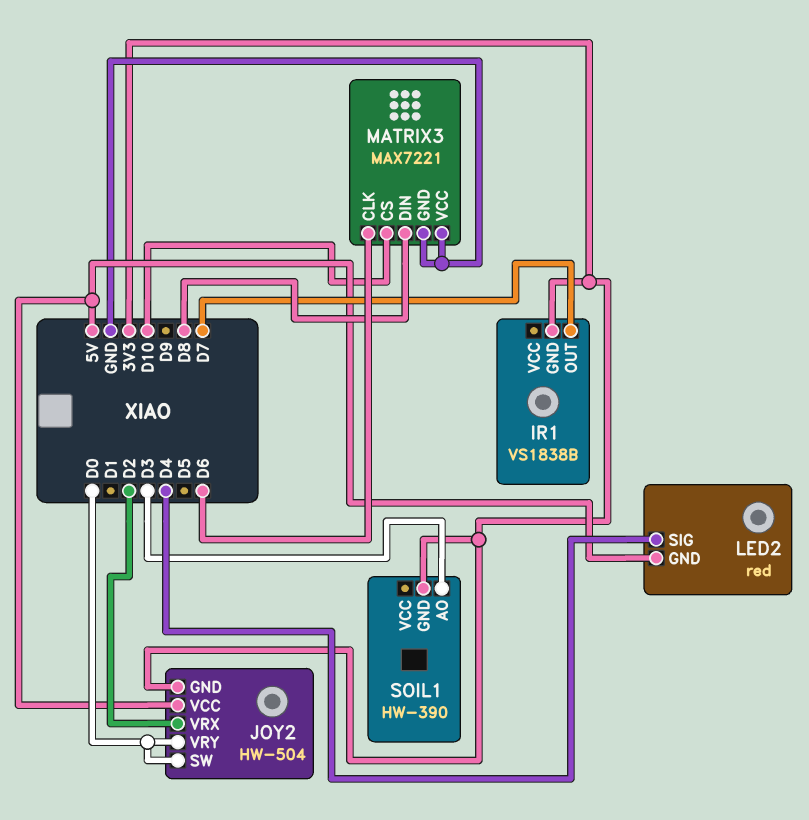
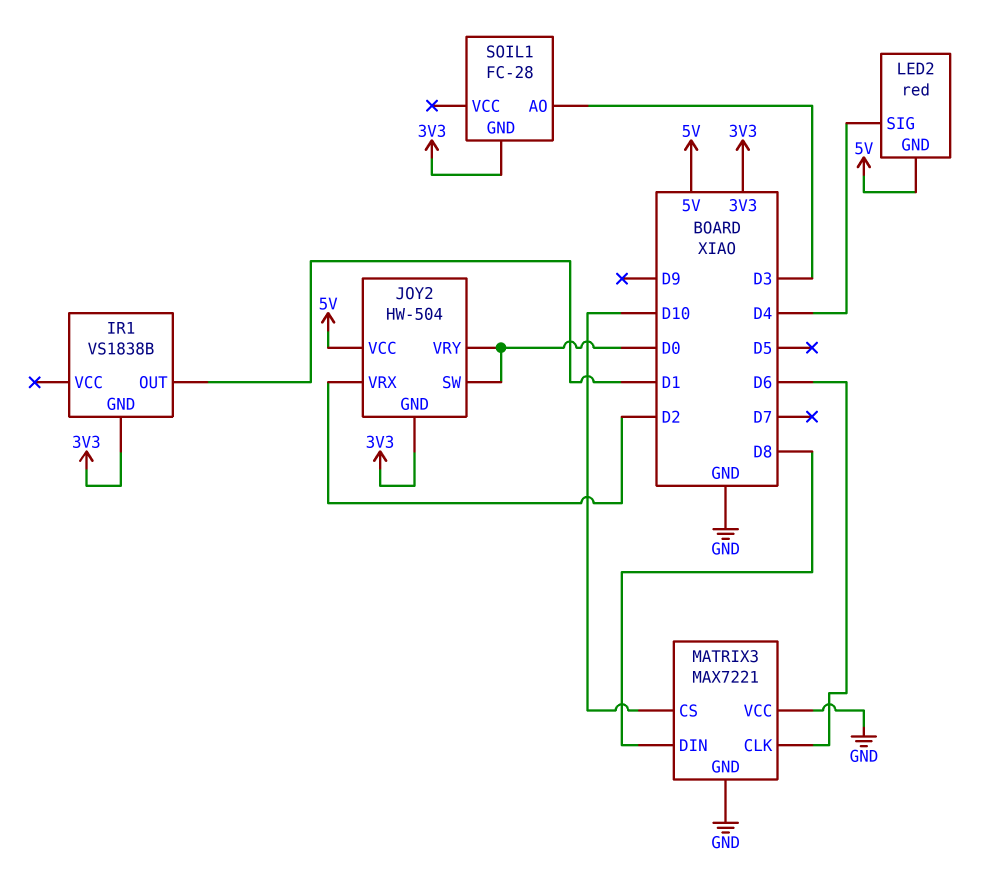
IR1 pin OUT: D7 -> D1
SOIL1: HW-390 -> FC-28

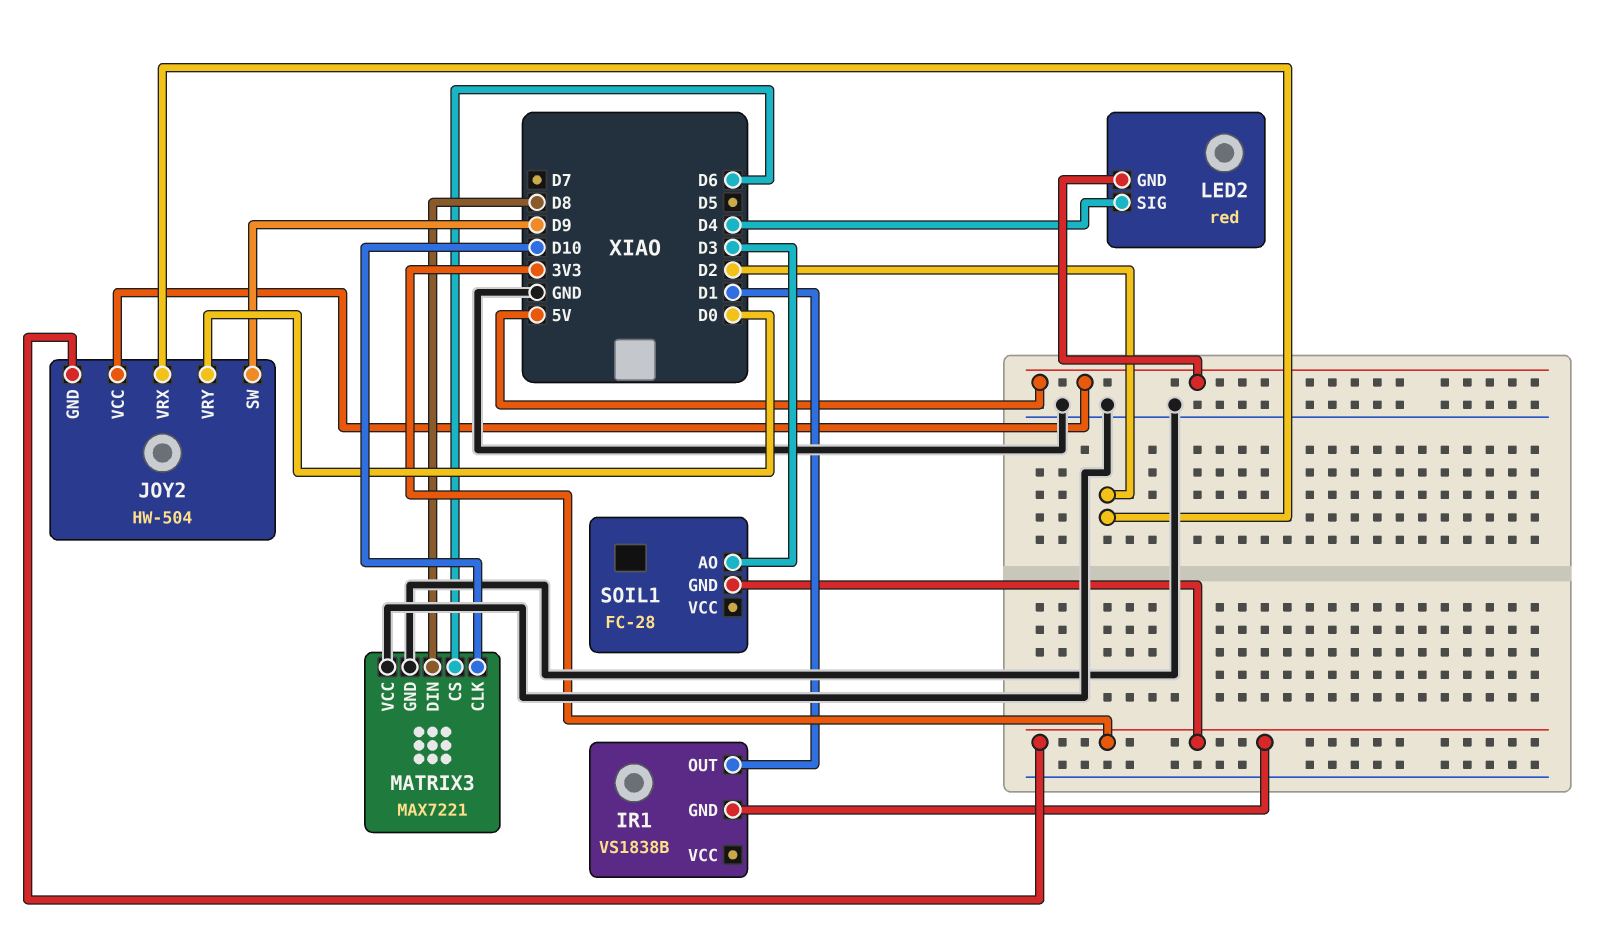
JOY2 pin SW: D0 -> D9
MATRIX3 pin CLK: D6 -> D10
MATRIX3 pin CS: D10 -> D6

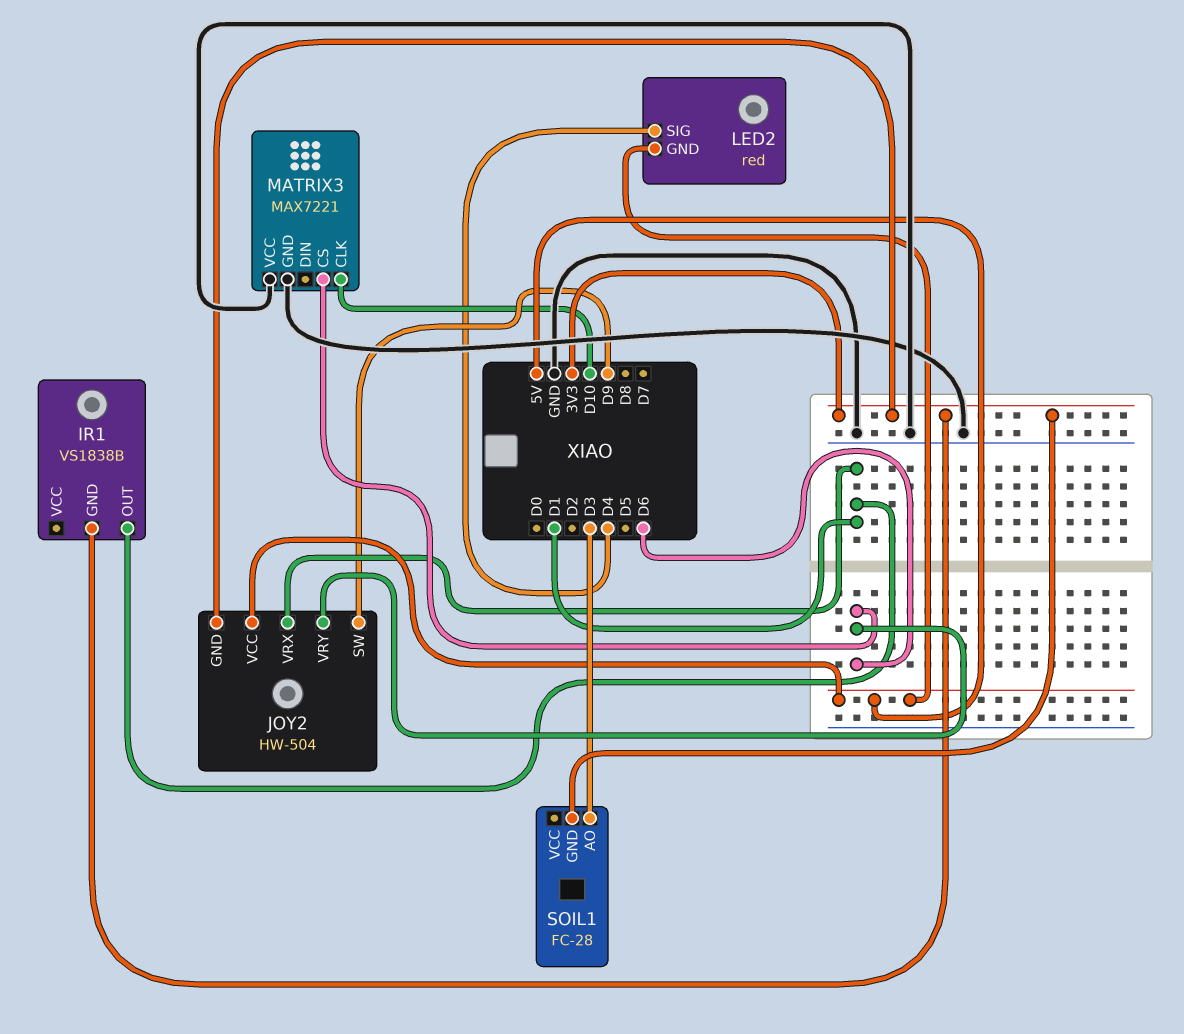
JOY2 pin VRX: D2 -> D1
JOY2 pin VRY: D0 -> D6
MATRIX3 pin DIN: D8 -> none

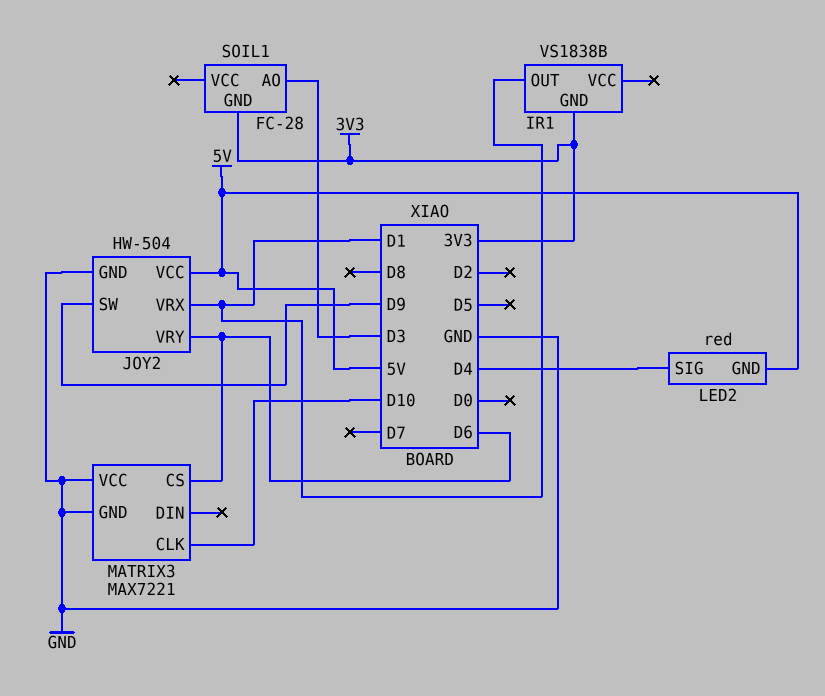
JOY2 pin GND: 3V3 -> GND

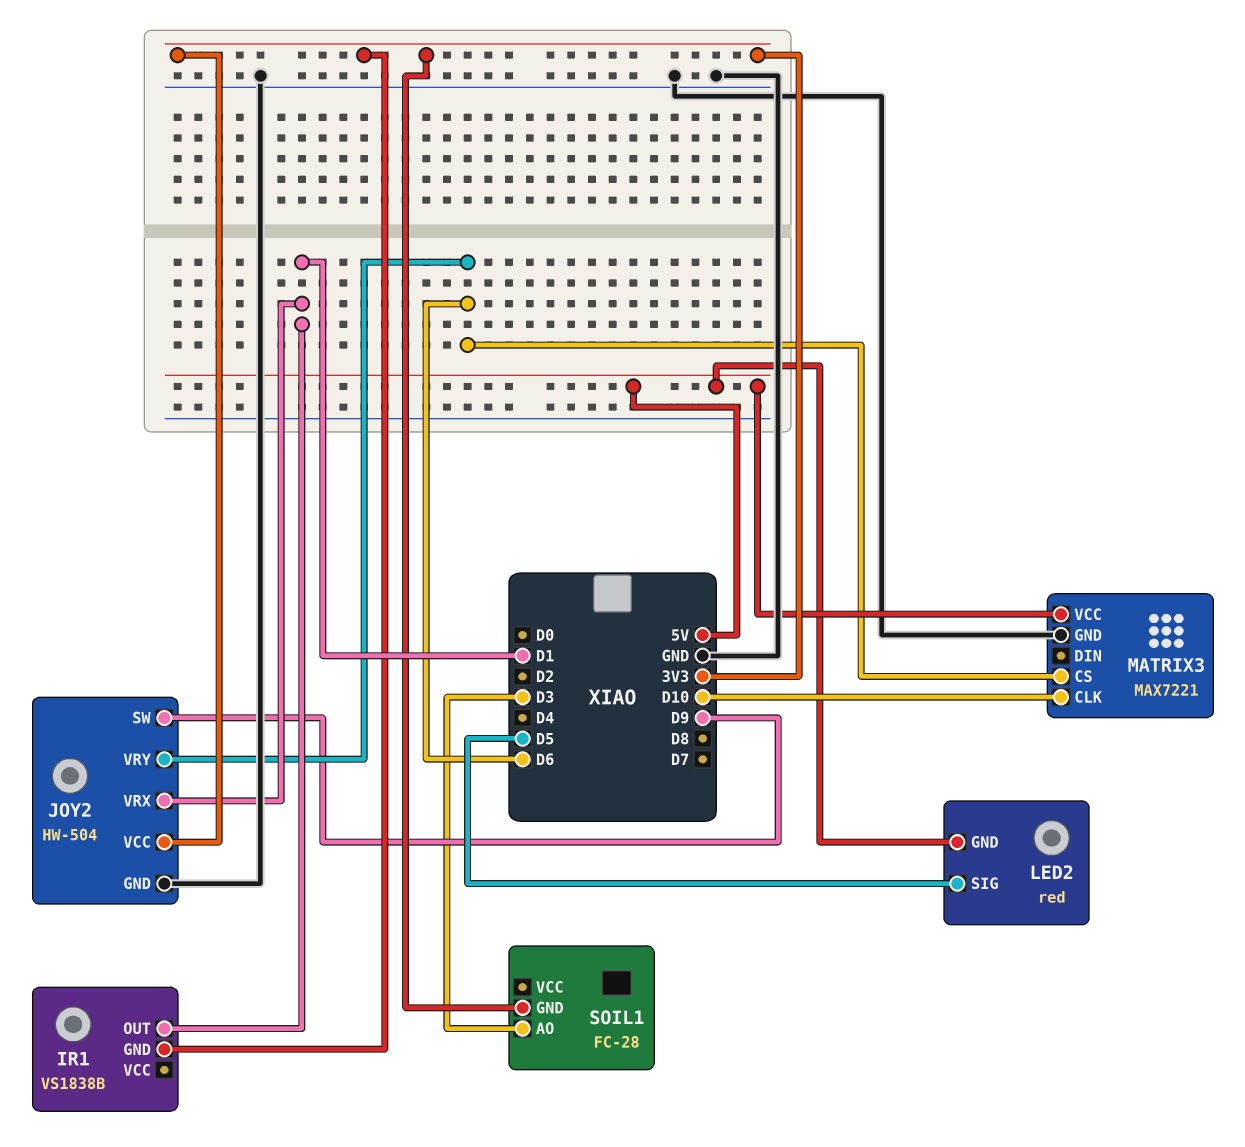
JOY2 pin VCC: 5V -> 3V3
LED2 pin SIG: D4 -> D5
MATRIX3 pin VCC: GND -> 5V

